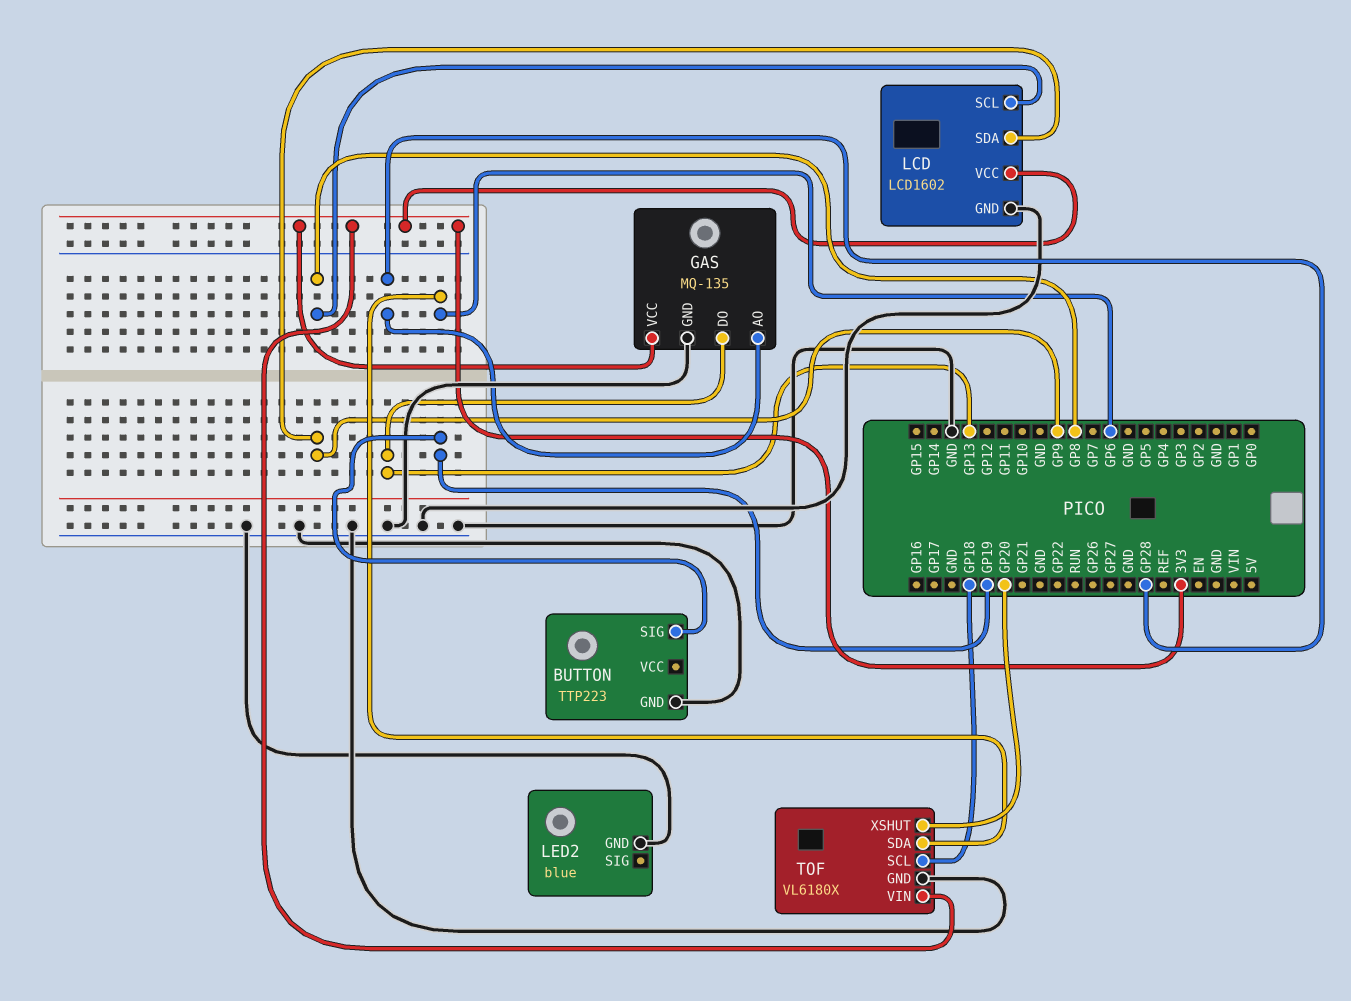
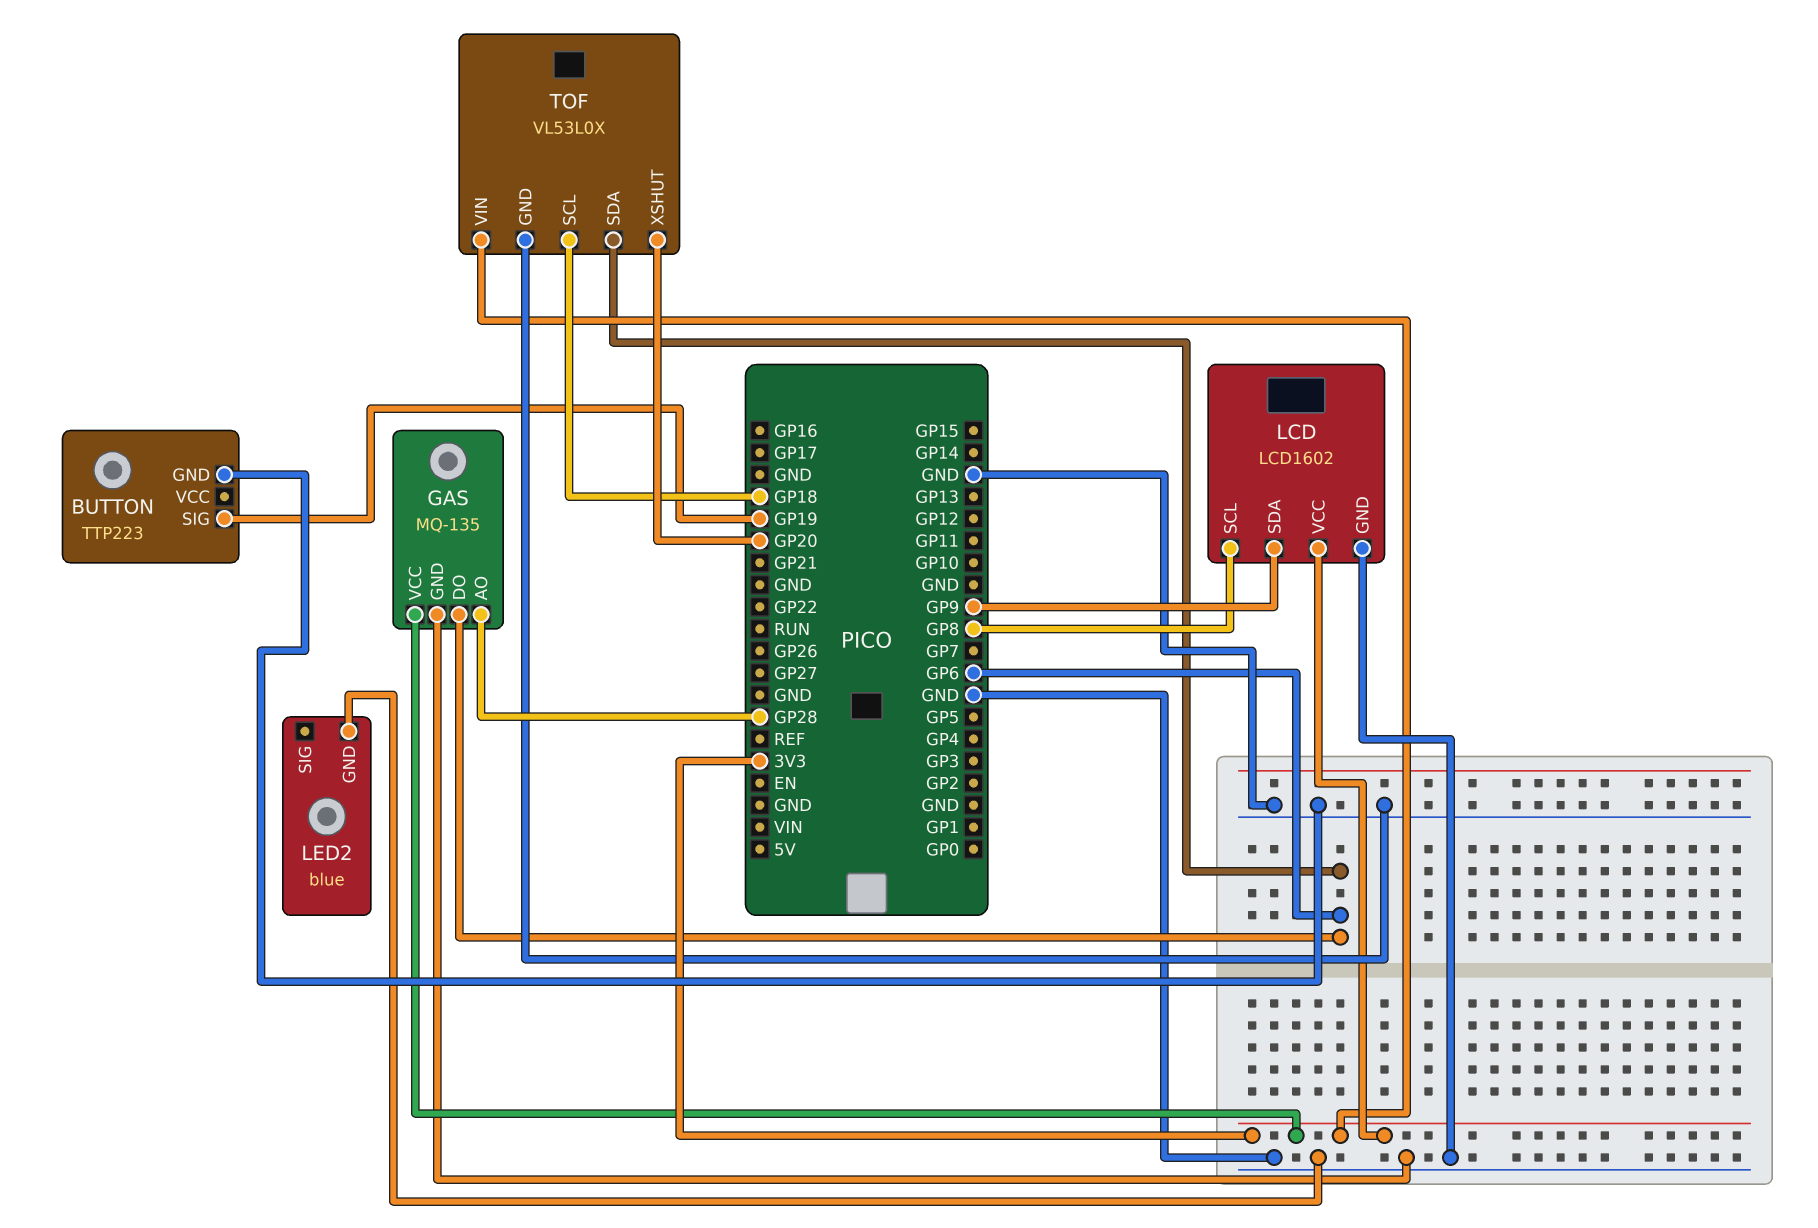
GAS pin DO: GP13 -> GP6
TOF: VL6180X -> VL53L0X

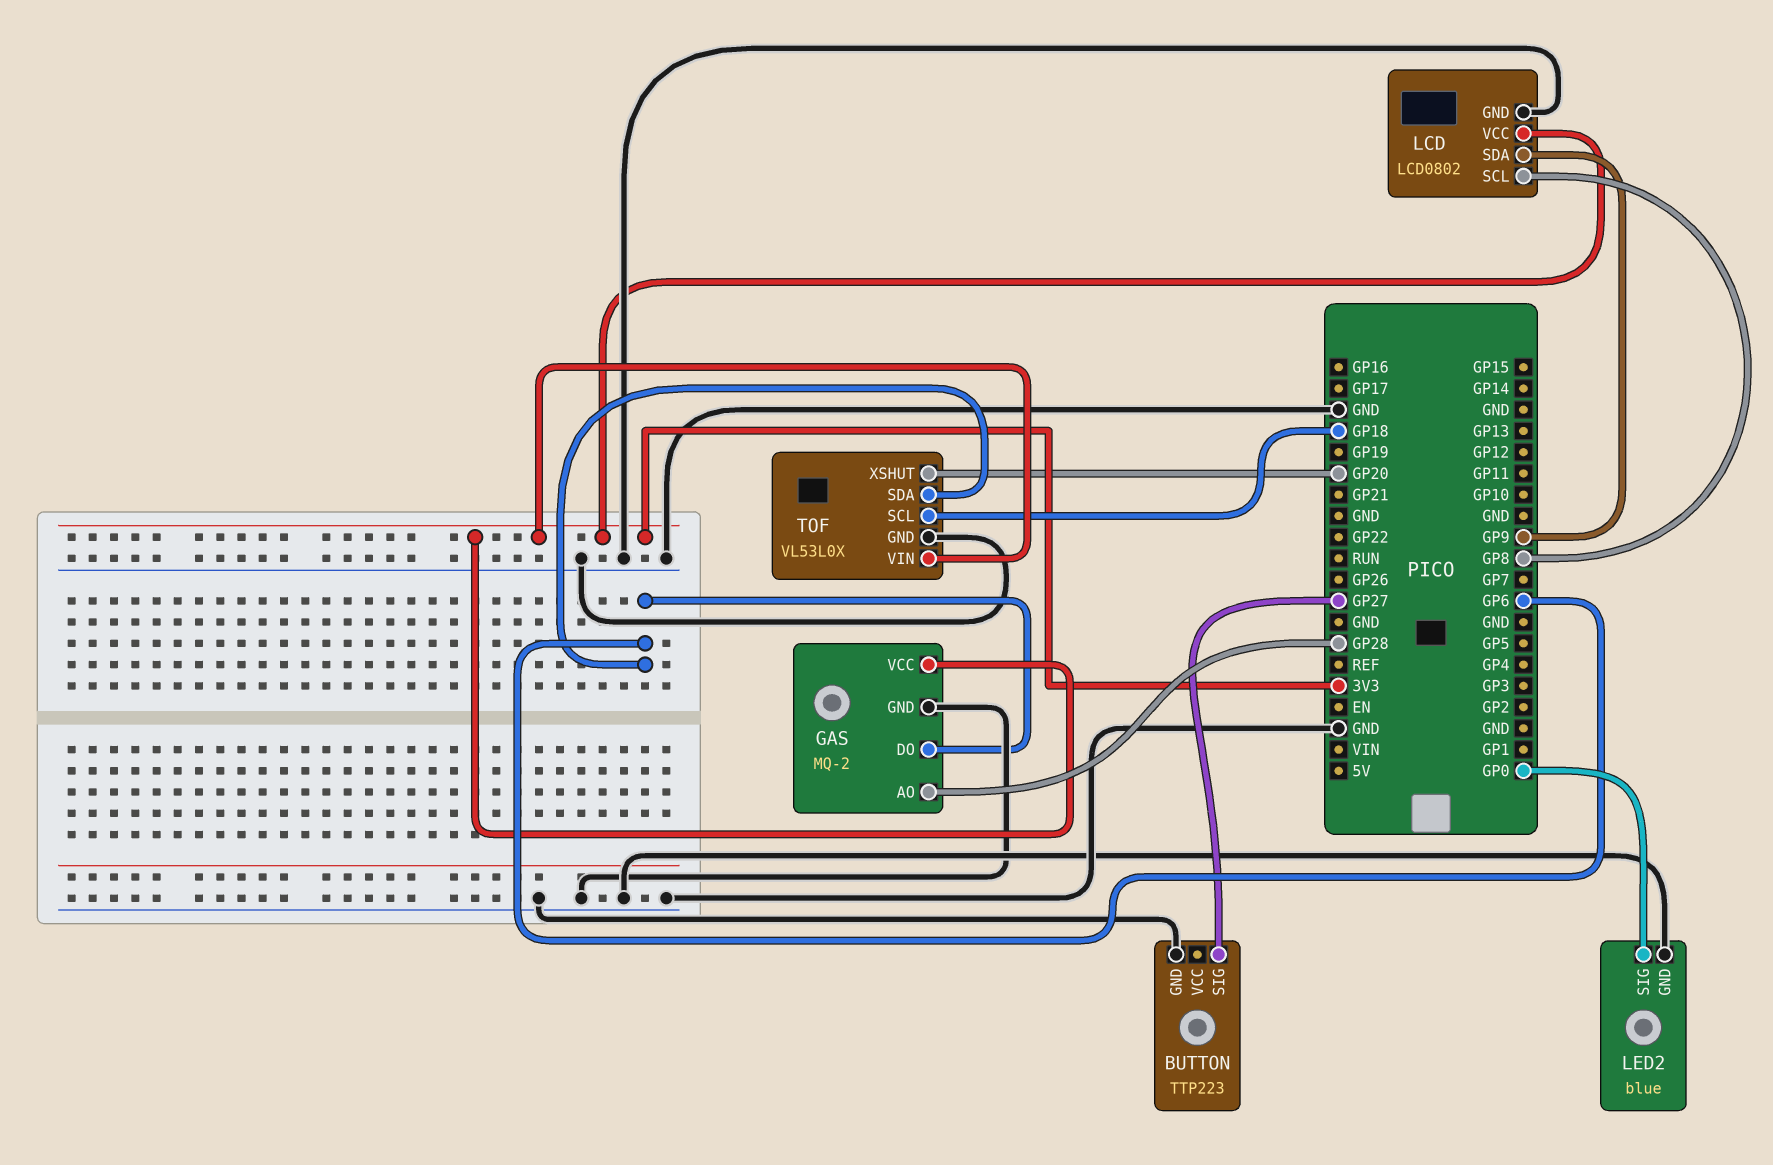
BUTTON pin SIG: GP19 -> GP27
GAS: MQ-135 -> MQ-2
LCD: LCD1602 -> LCD0802
LED2 pin SIG: none -> GP0

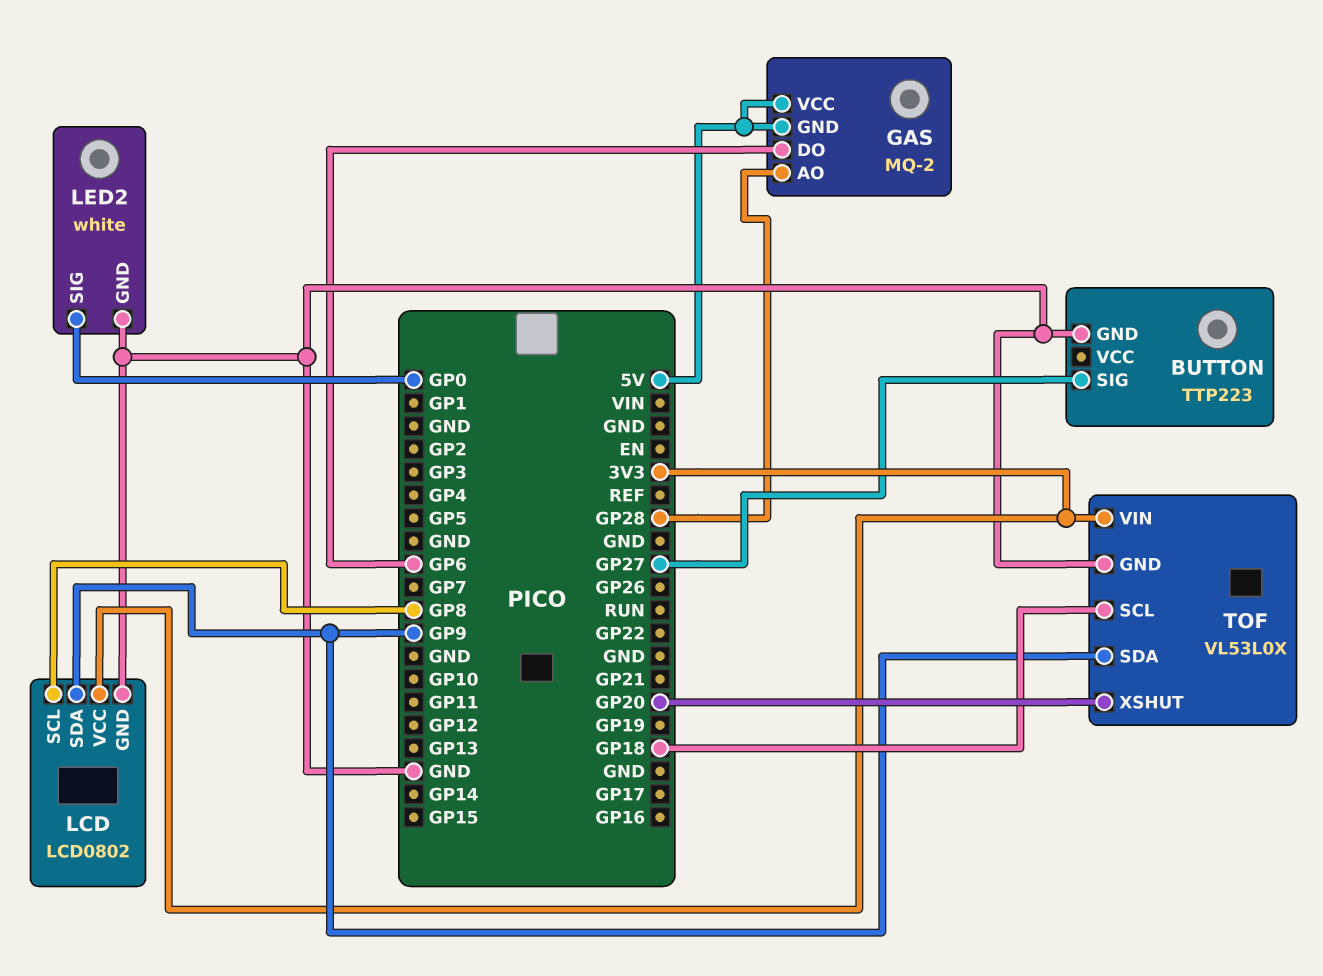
GAS pin GND: GND -> 5V
GAS pin VCC: 3V3 -> 5V
LED2: blue -> white
TOF pin SDA: GP6 -> GP9

